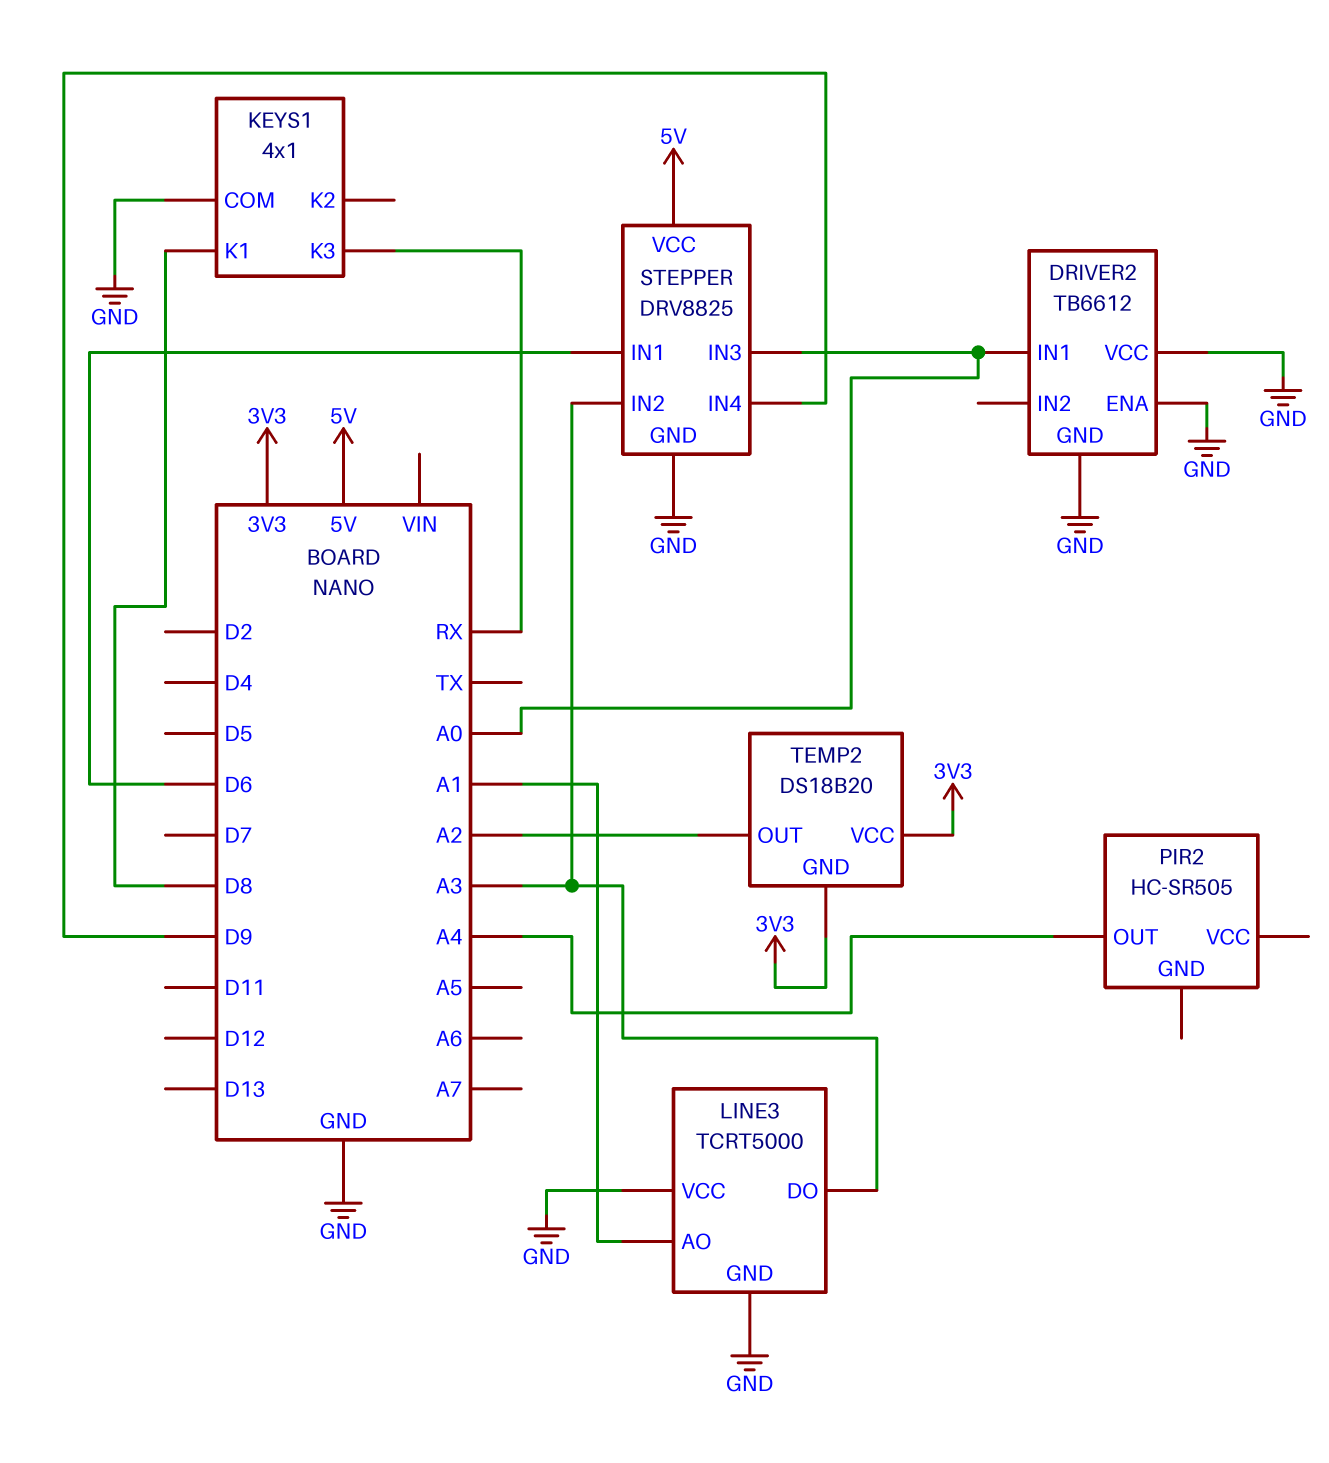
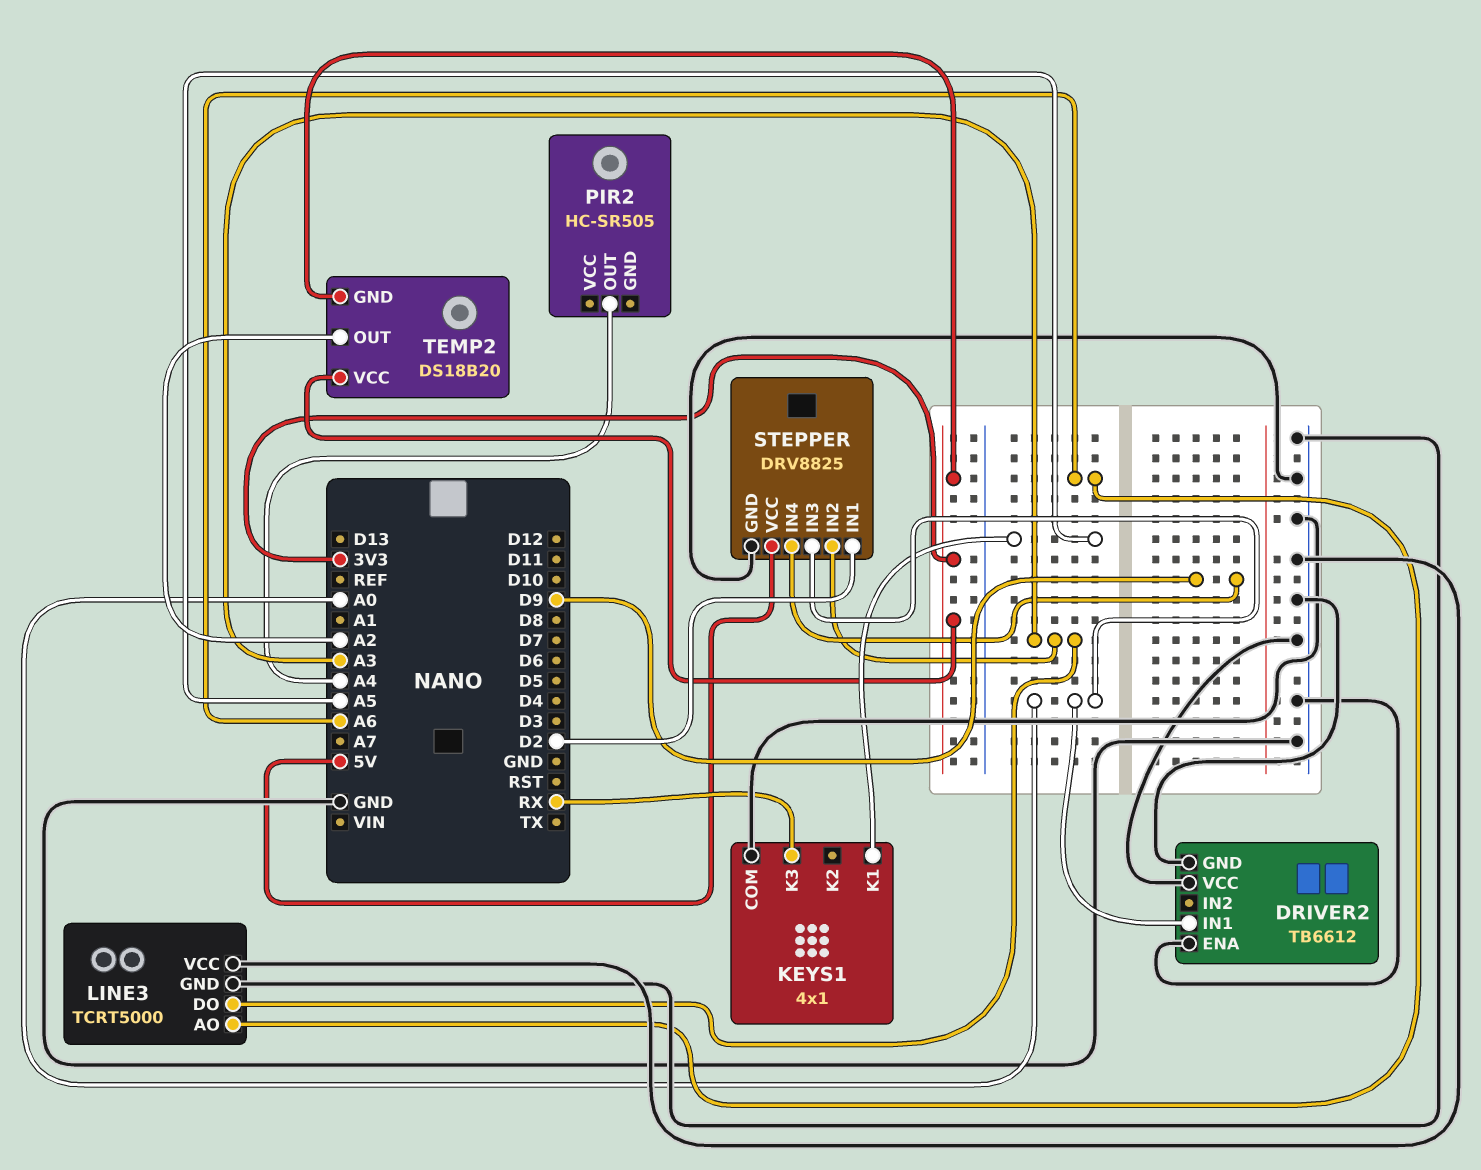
KEYS1 pin K1: D8 -> A5
LINE3 pin AO: A1 -> A6
STEPPER pin IN1: D6 -> D2

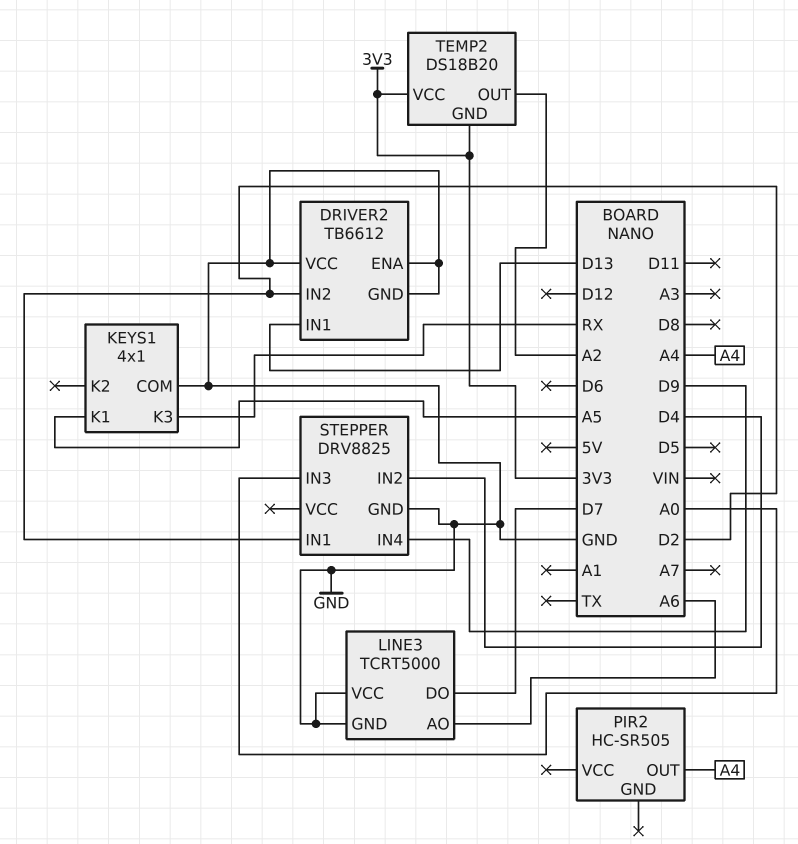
DRIVER2 pin IN1: A0 -> D13
DRIVER2 pin IN2: none -> D2
LINE3 pin DO: A3 -> D7
STEPPER pin IN2: A3 -> D4
STEPPER pin VCC: 5V -> none

